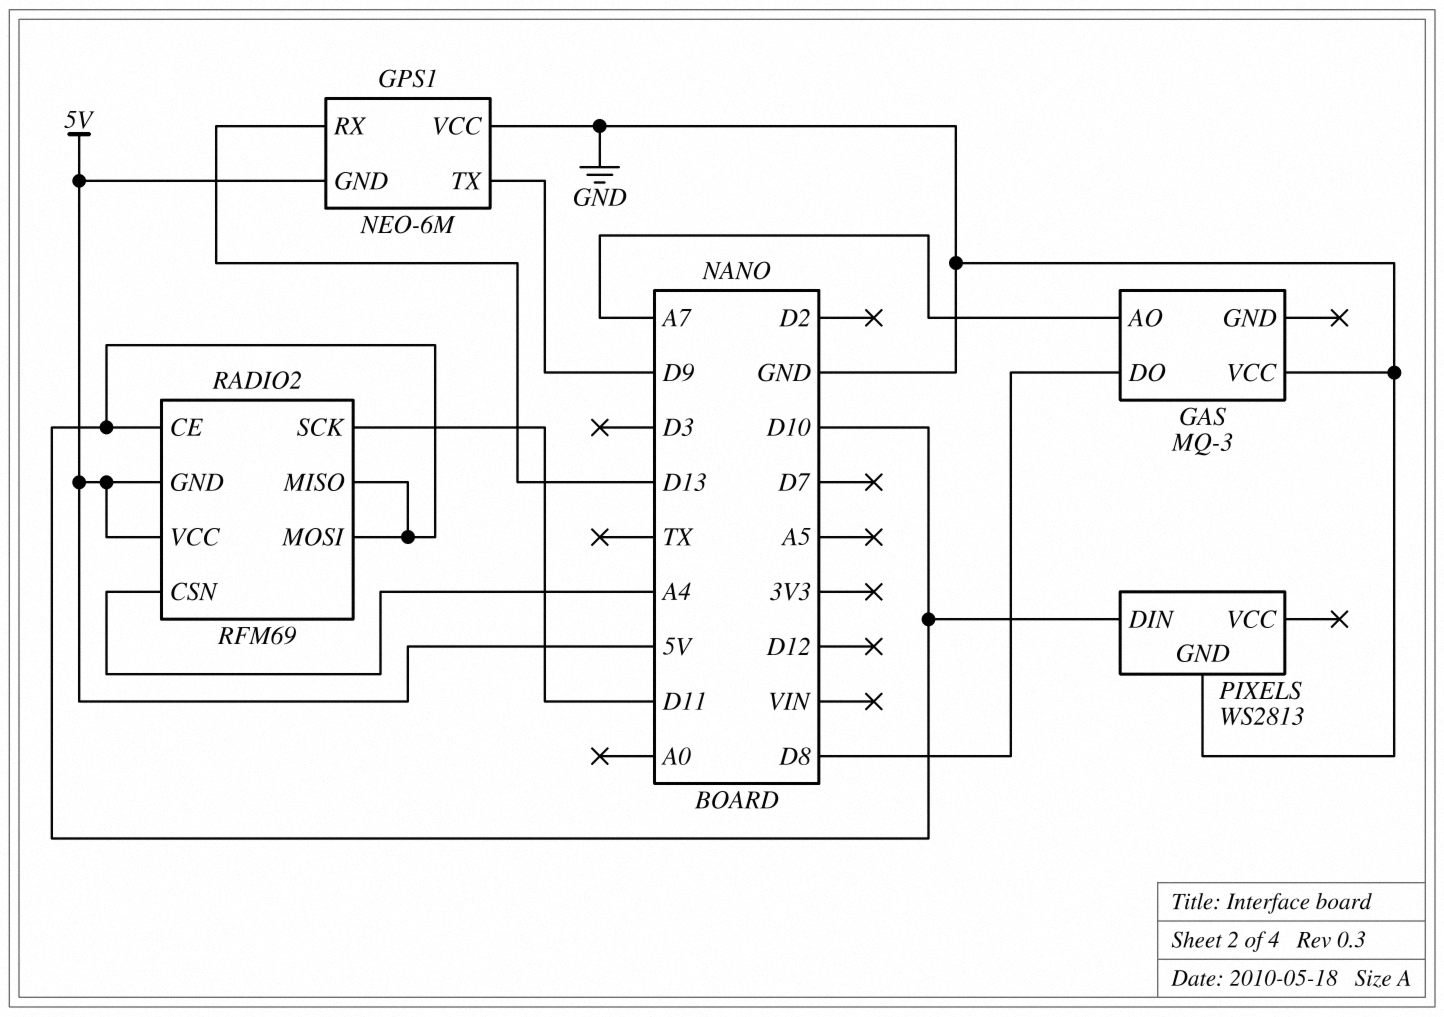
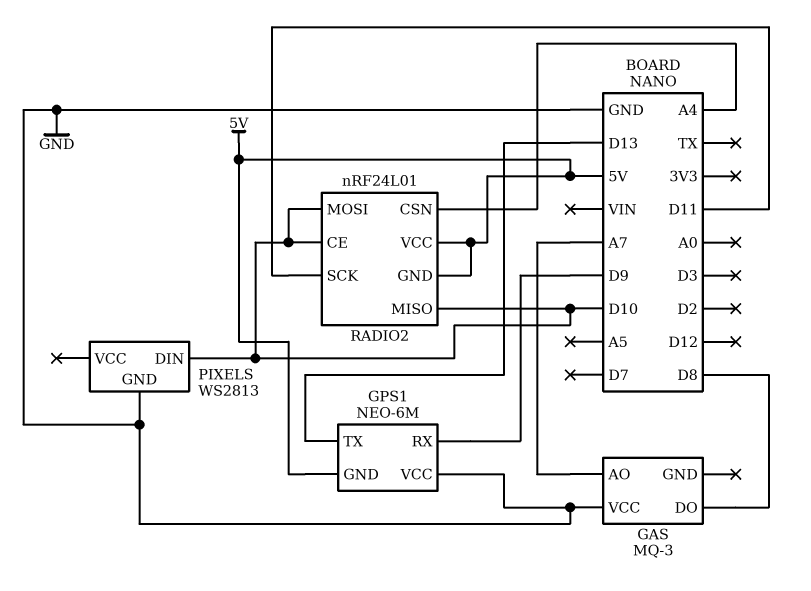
GPS1 pin RX: D13 -> D9
GPS1 pin TX: D9 -> D13
RADIO2: RFM69 -> nRF24L01

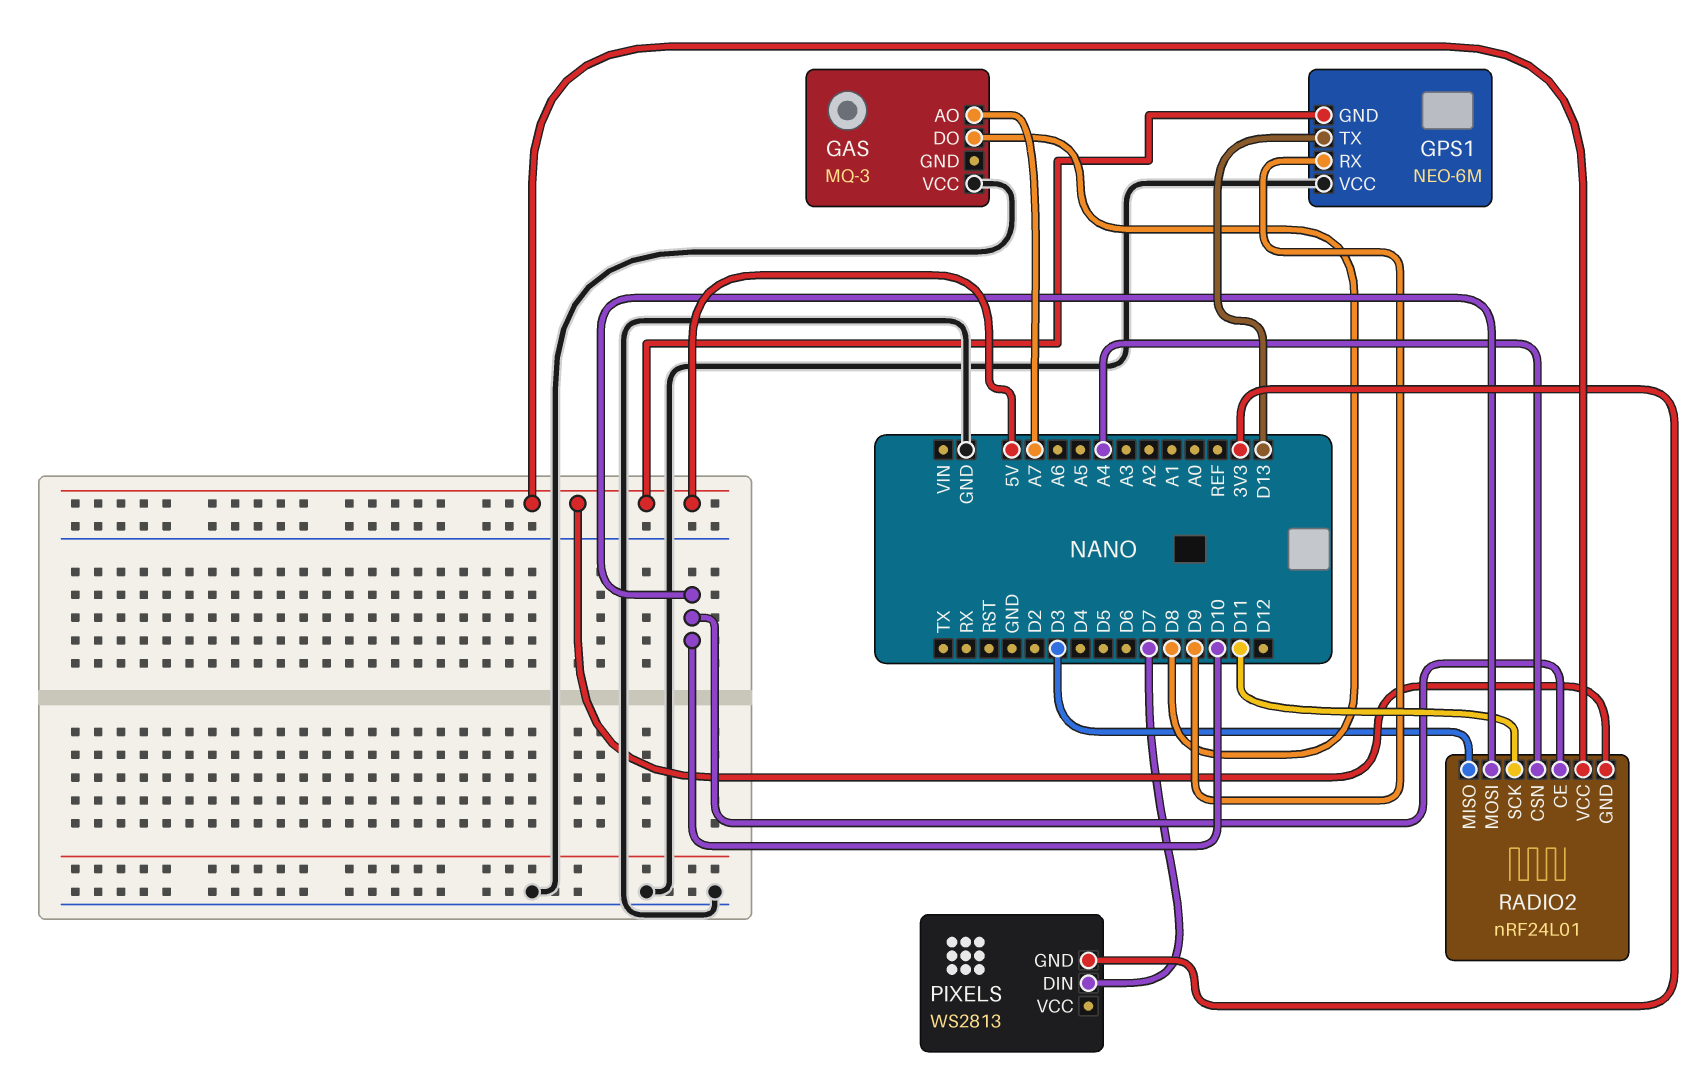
PIXELS pin DIN: D10 -> D7
PIXELS pin GND: GND -> 3V3
RADIO2 pin MISO: D10 -> D3

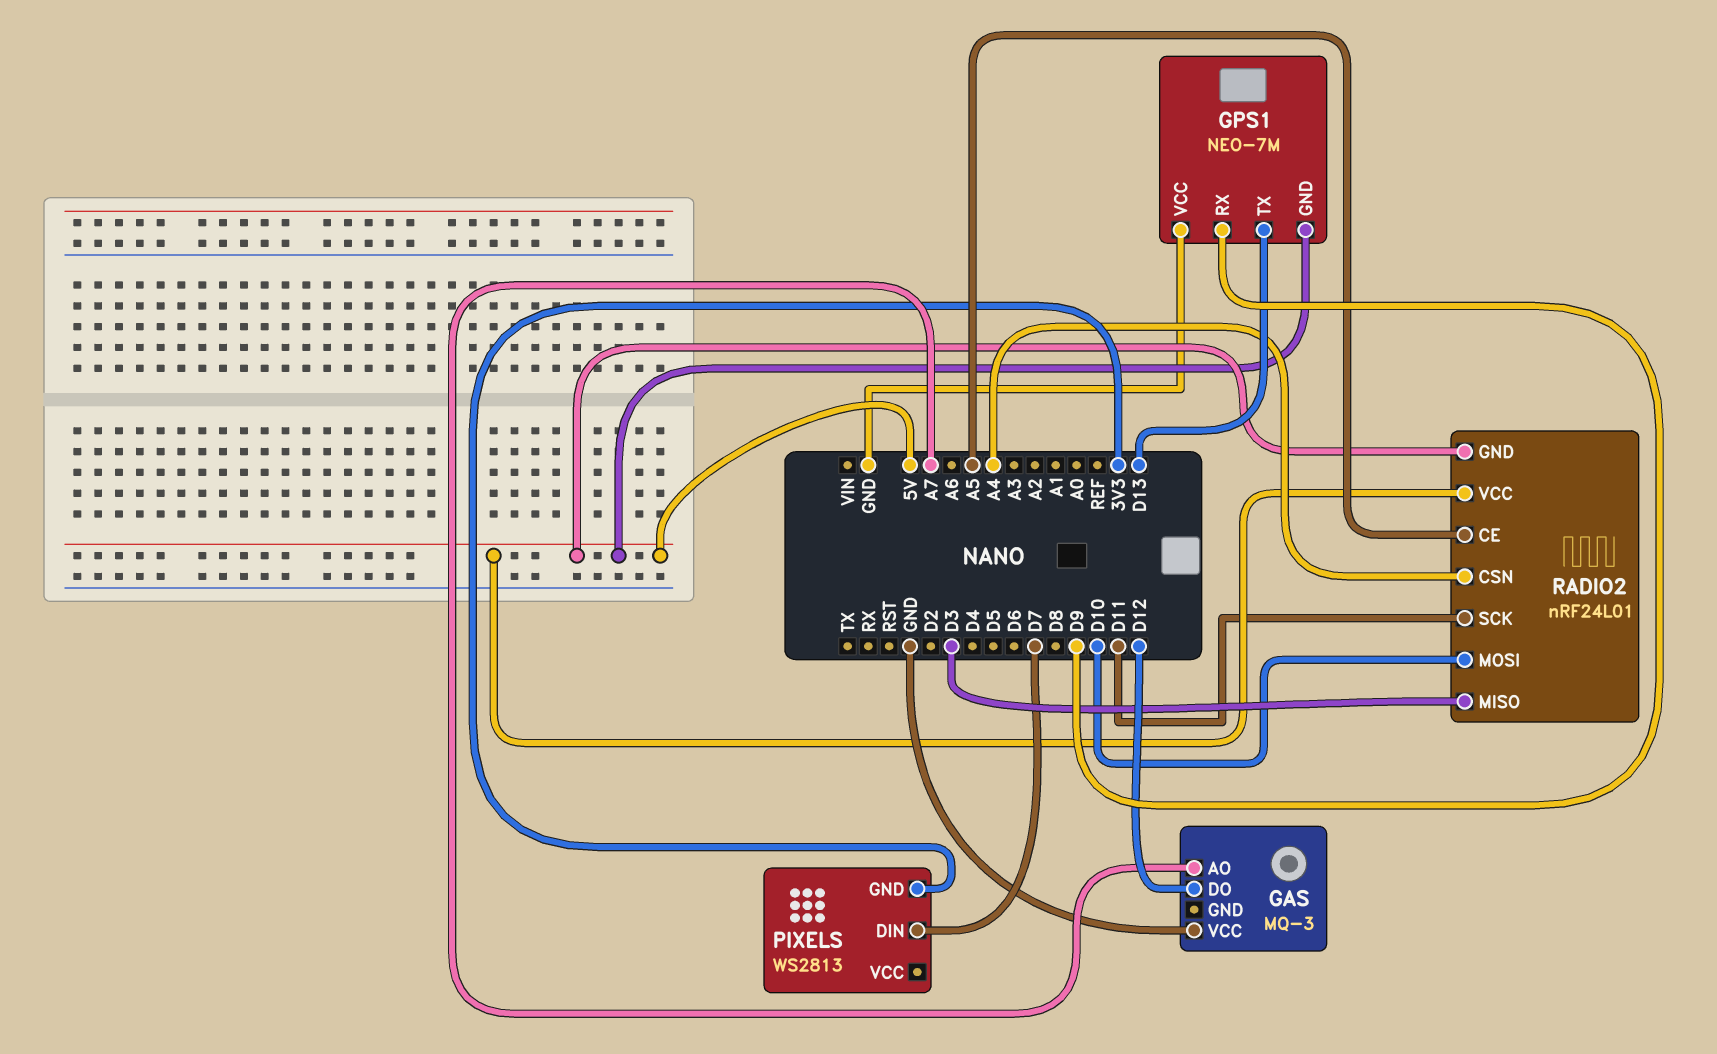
GAS pin DO: D8 -> D12
GPS1: NEO-6M -> NEO-7M
RADIO2 pin CE: D10 -> A5

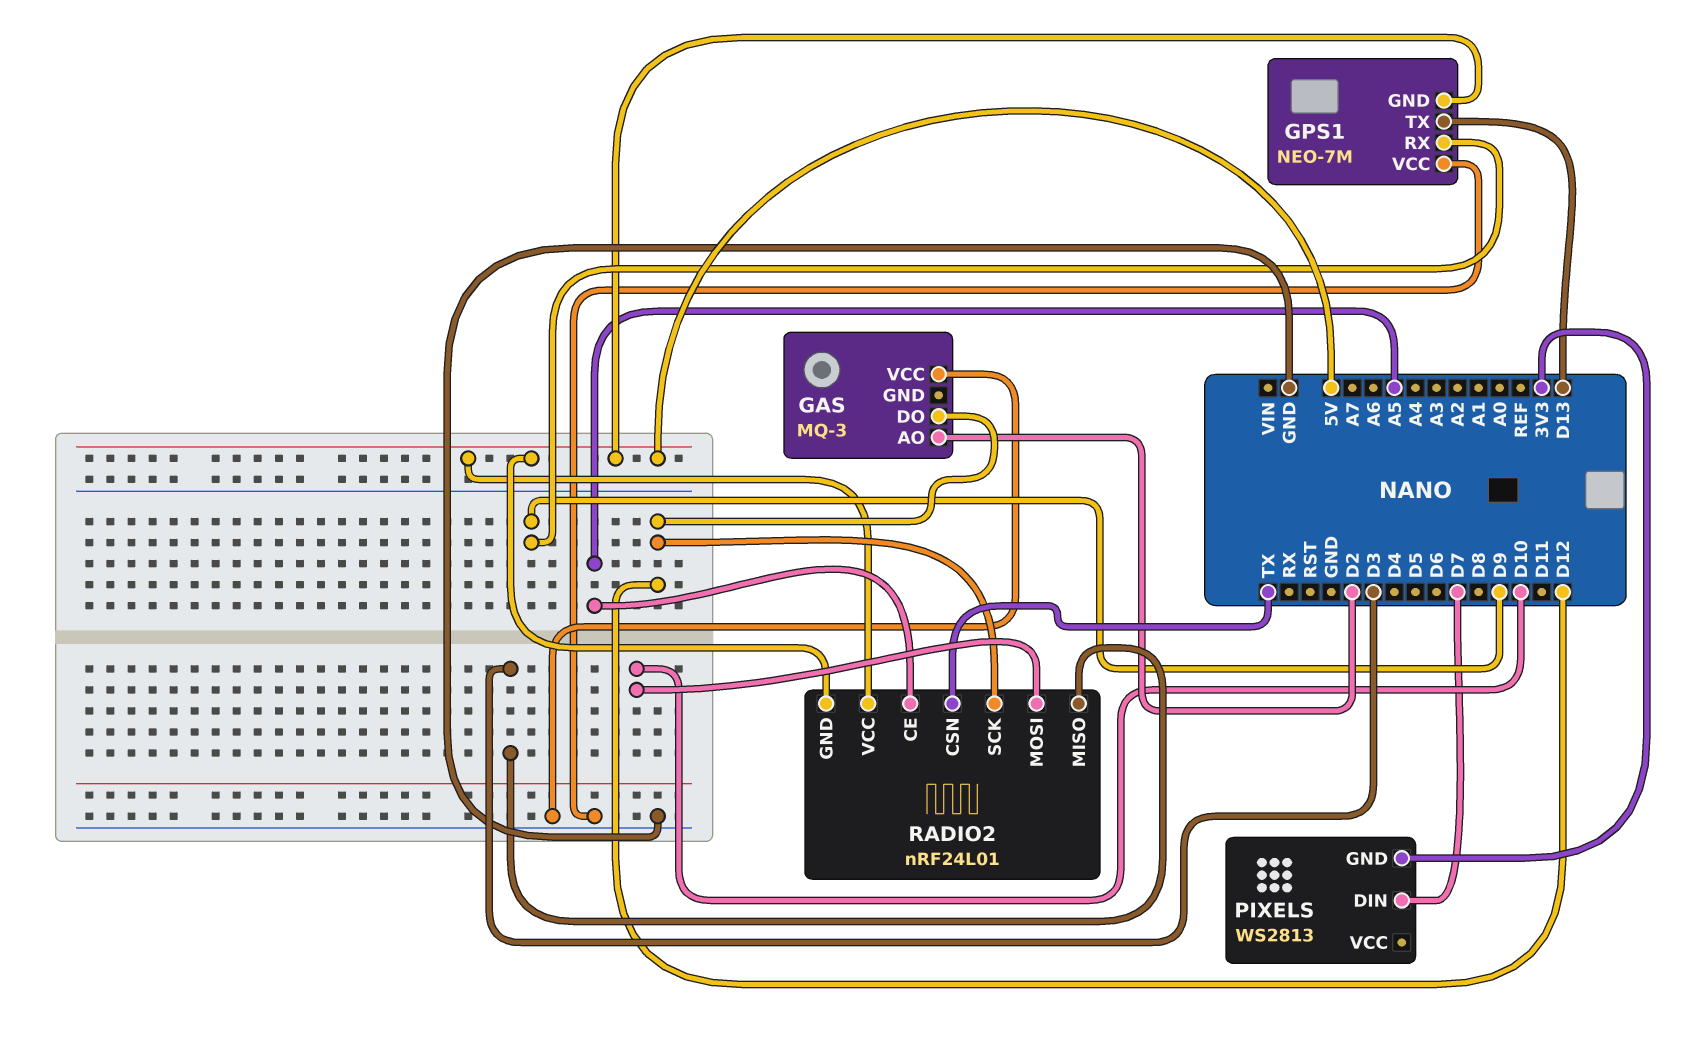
GAS pin AO: A7 -> D2
RADIO2 pin CSN: A4 -> TX
RADIO2 pin SCK: D11 -> D12

